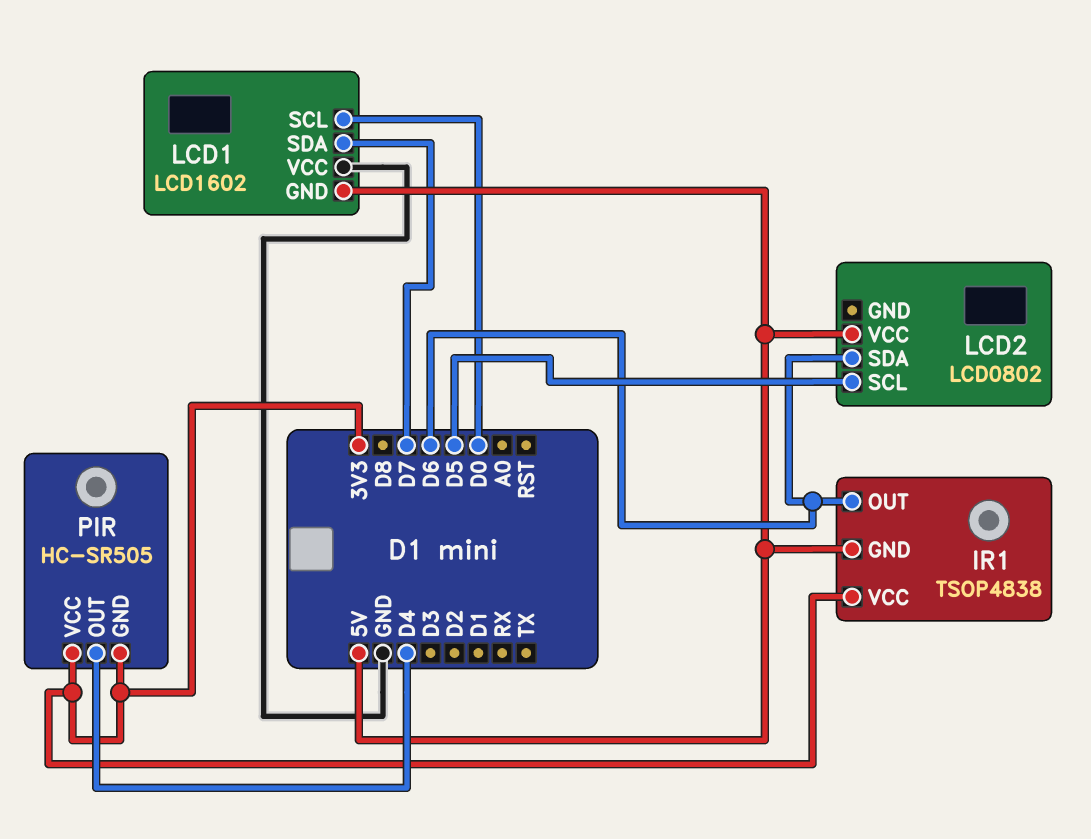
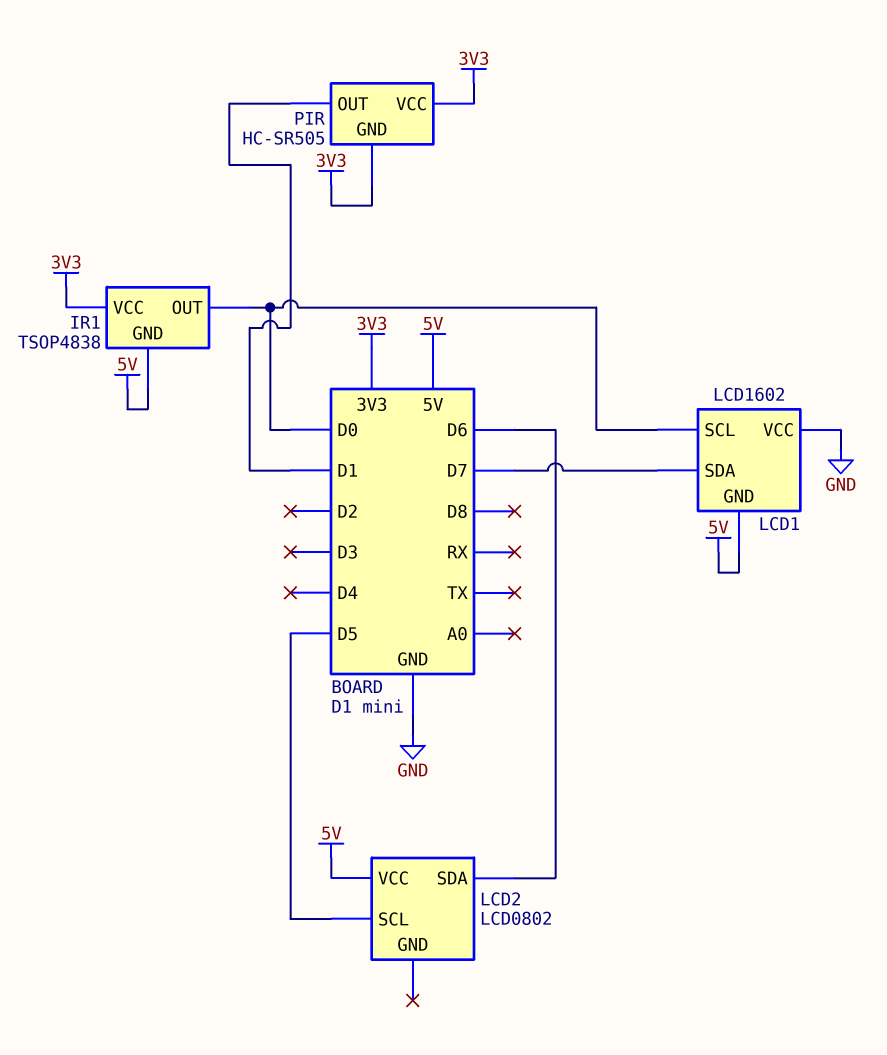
IR1 pin OUT: D6 -> D0
PIR pin OUT: D4 -> D1

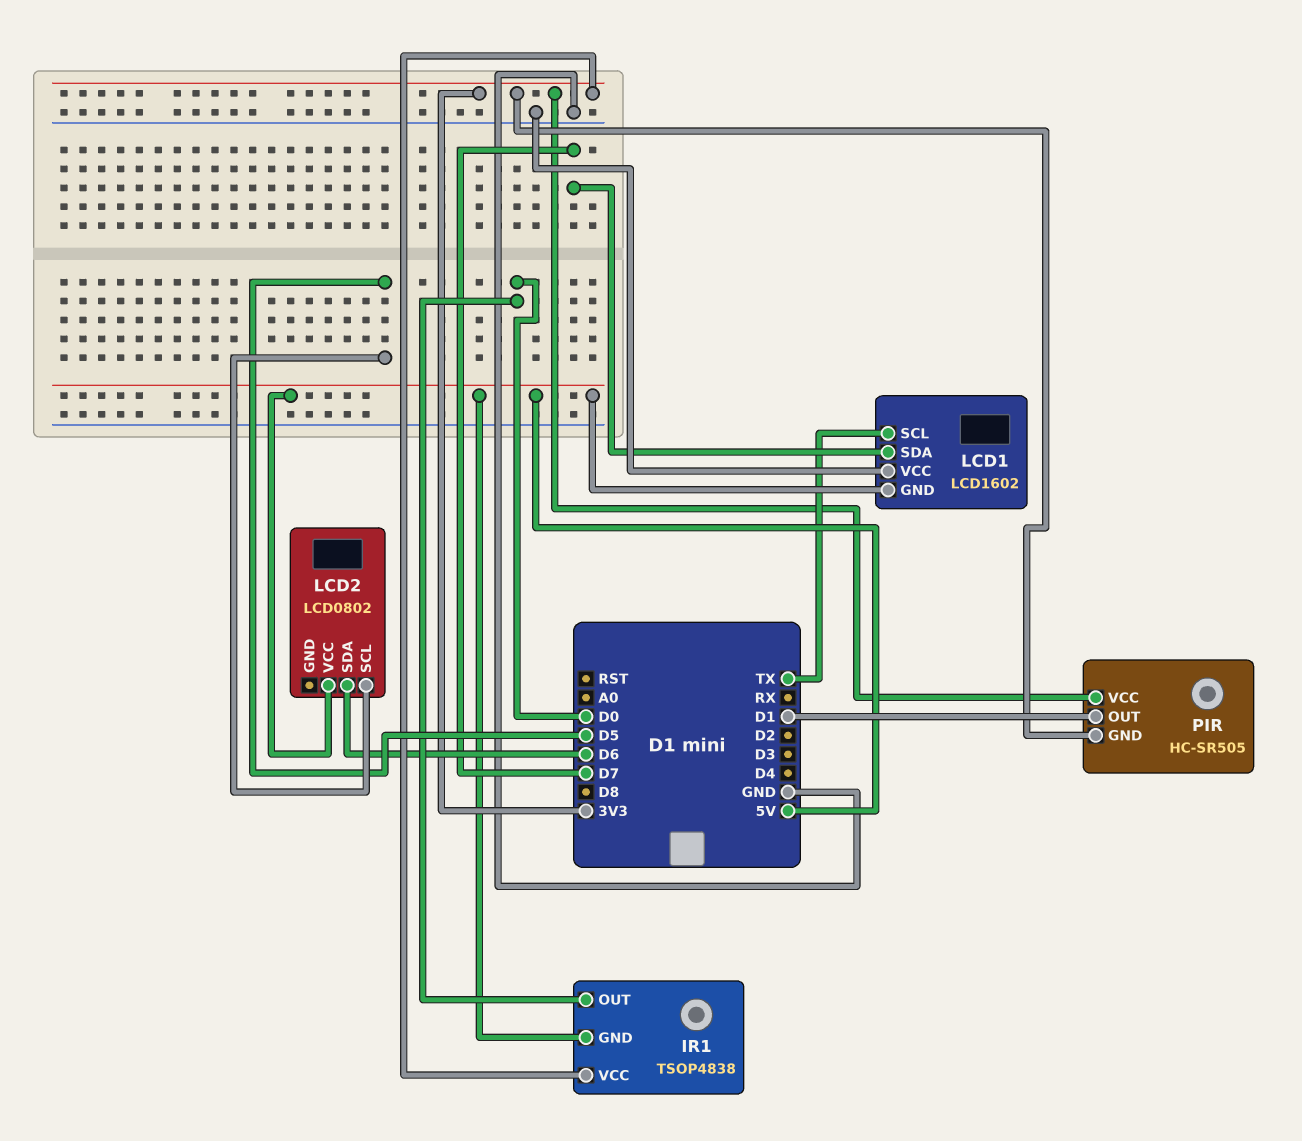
LCD1 pin SCL: D0 -> TX

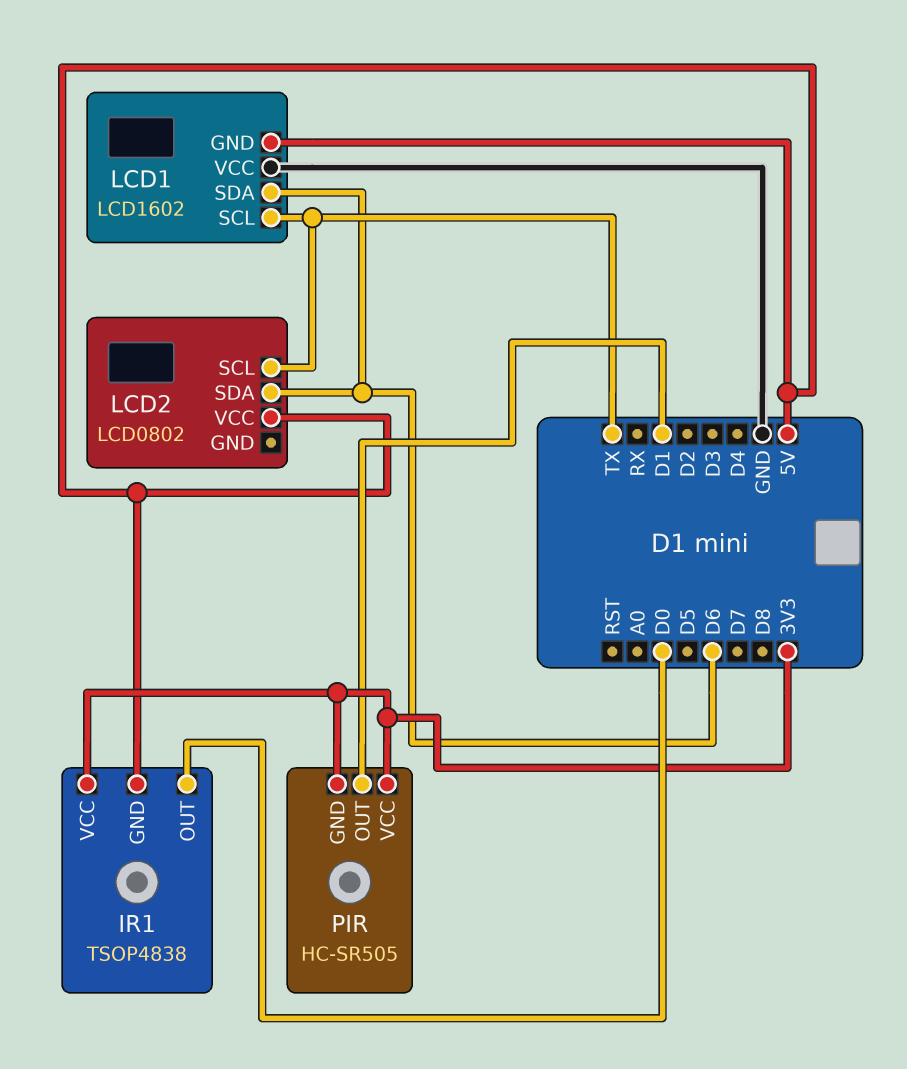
LCD1 pin SDA: D7 -> D6
LCD2 pin SCL: D5 -> TX

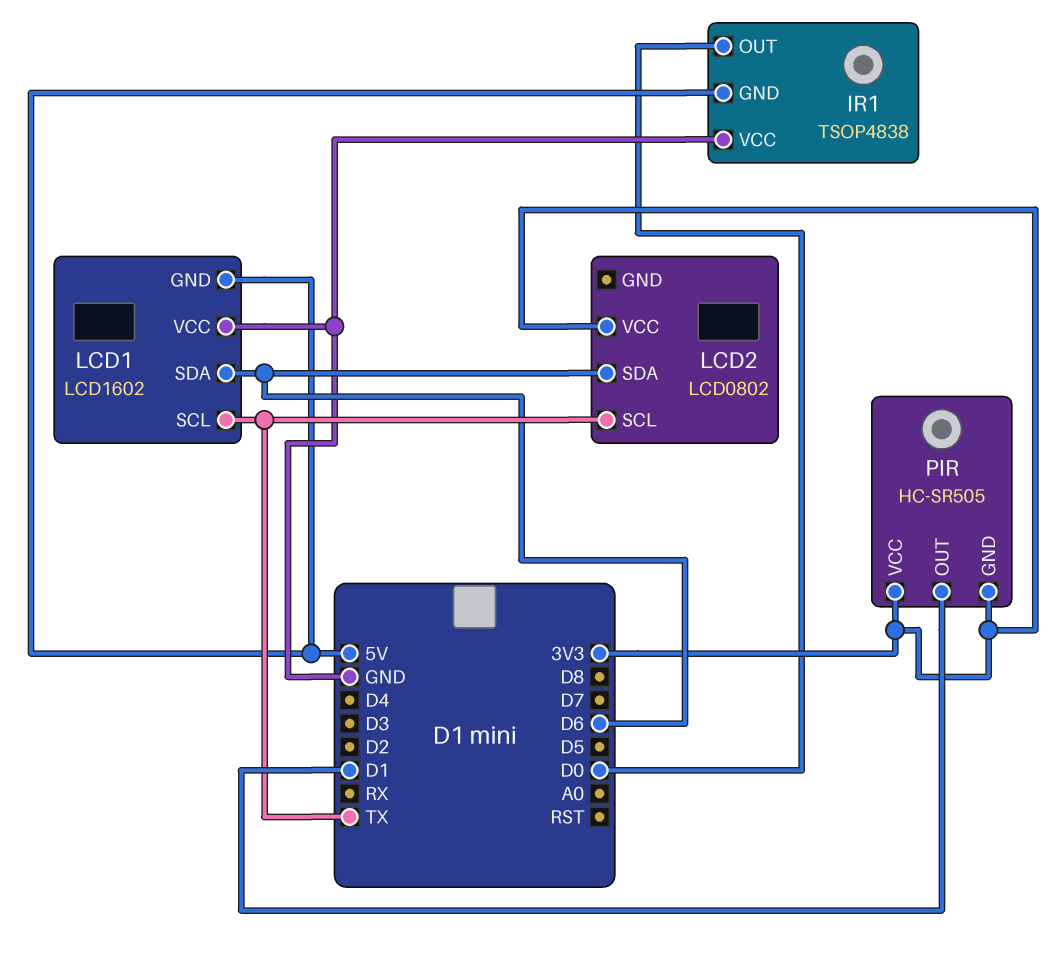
IR1 pin VCC: 3V3 -> GND
LCD2 pin VCC: 5V -> 3V3

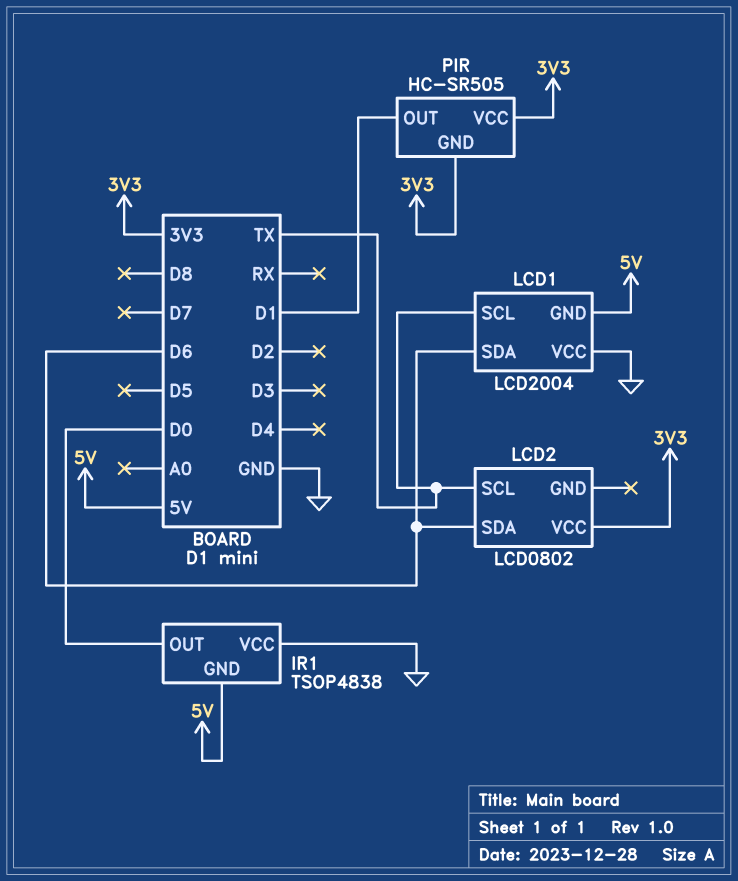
LCD1: LCD1602 -> LCD2004

